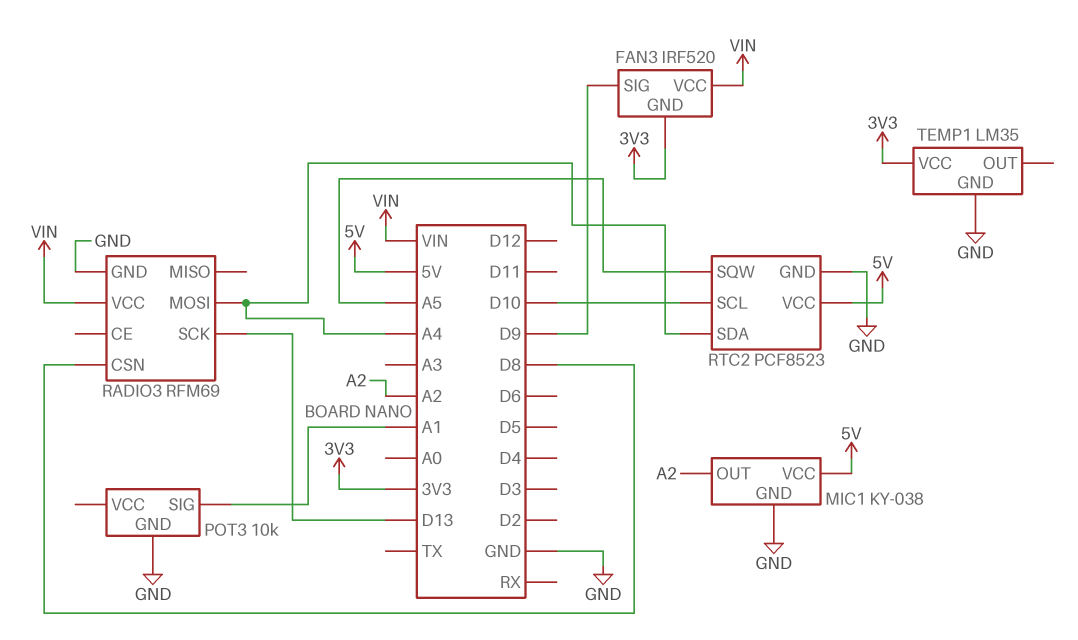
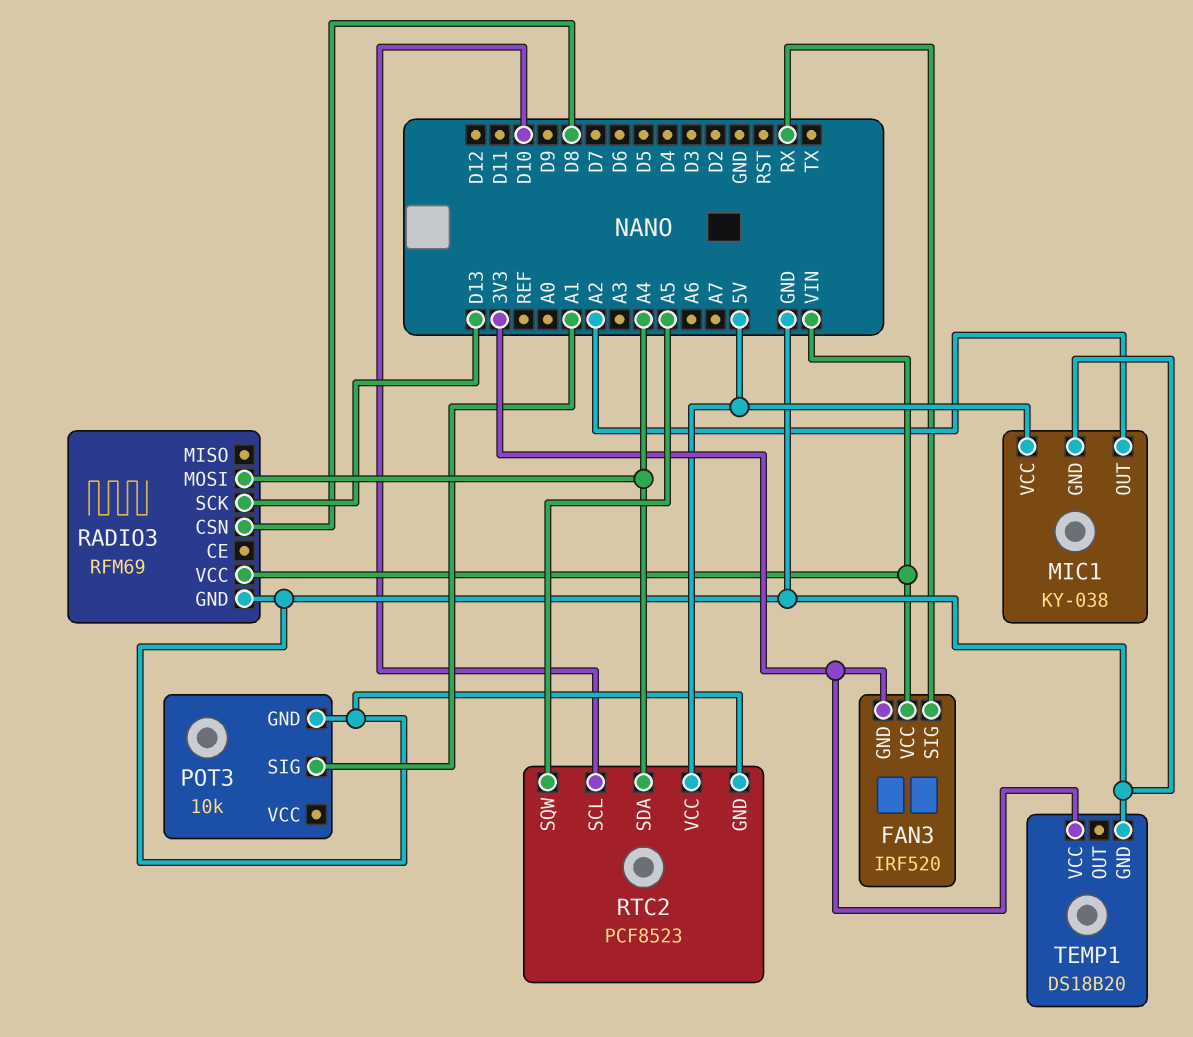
FAN3 pin SIG: D9 -> RX
TEMP1: LM35 -> DS18B20

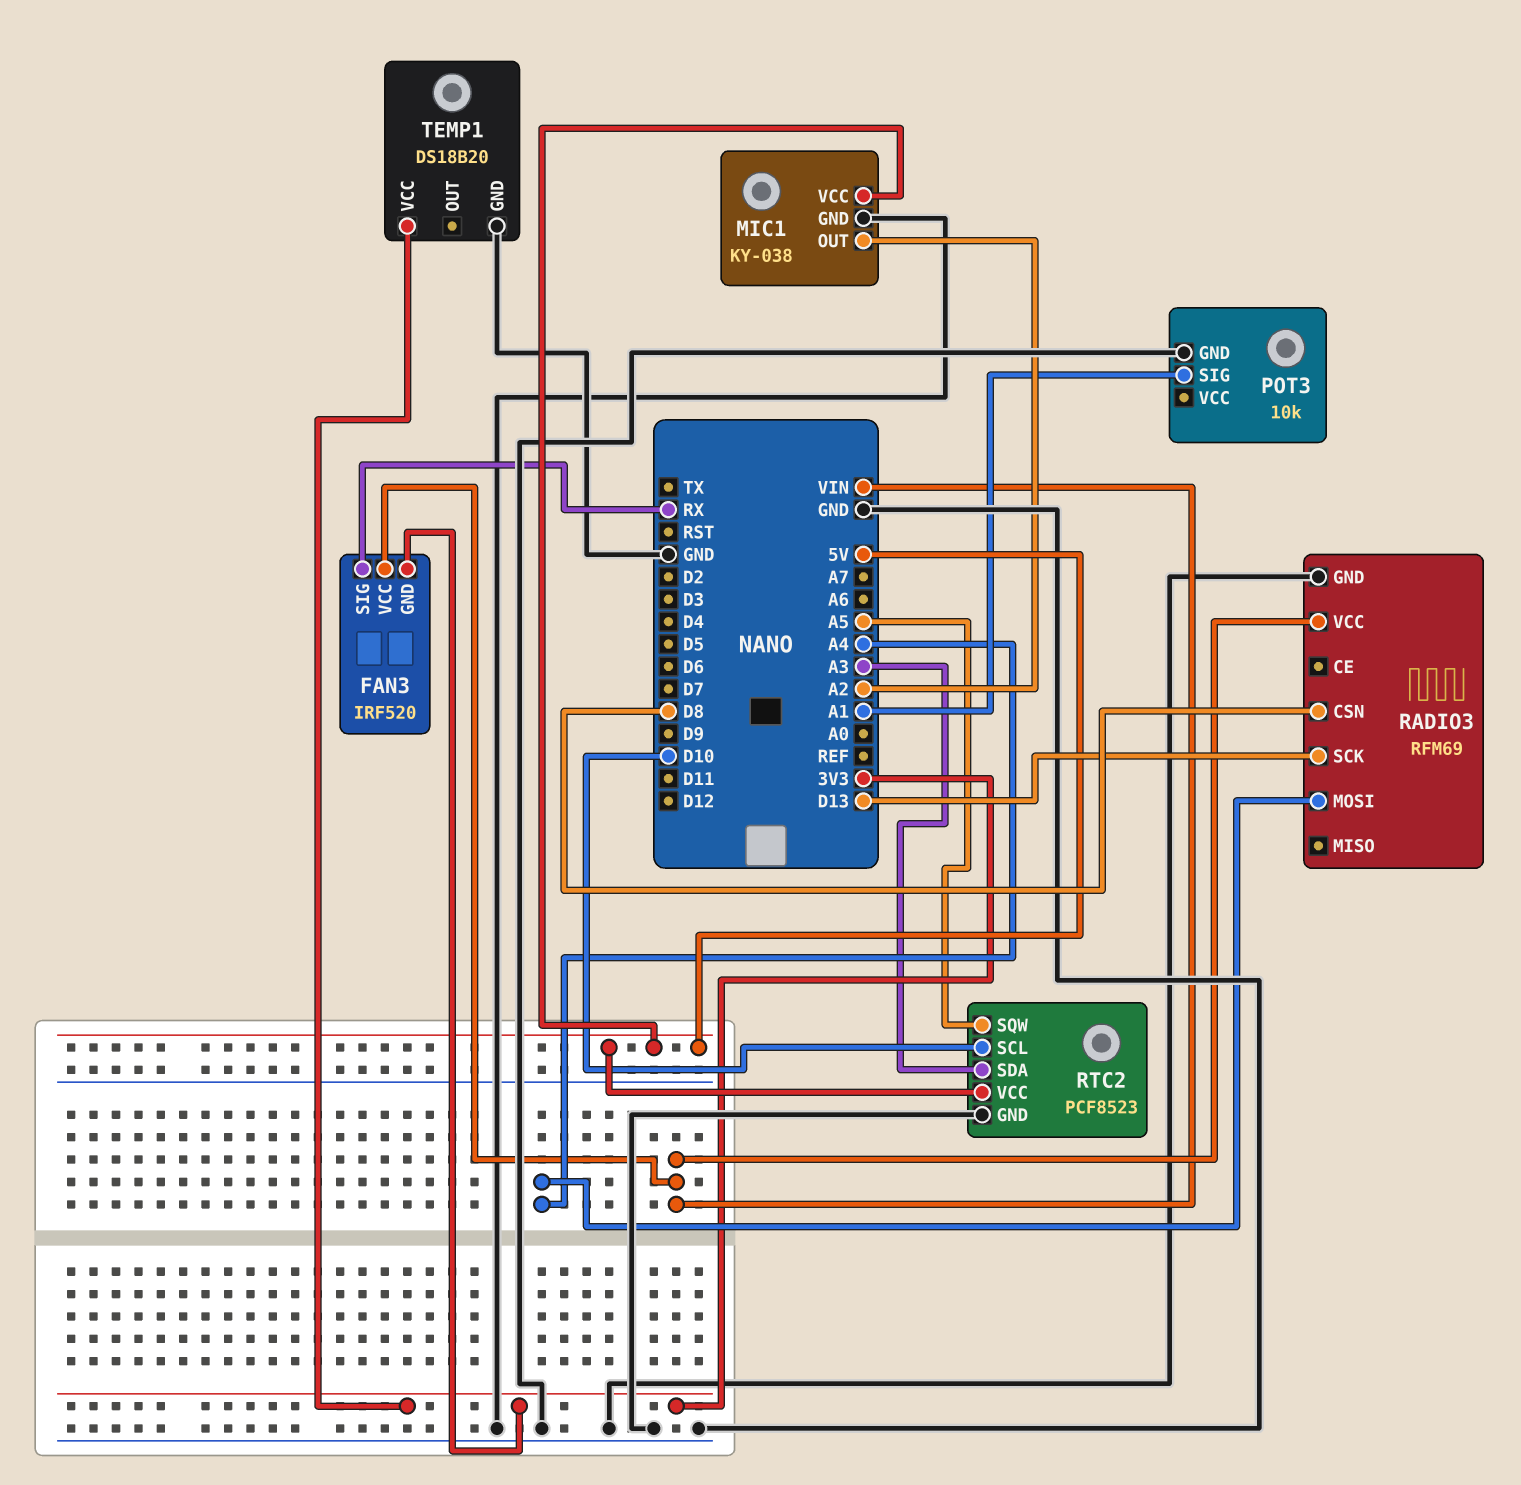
RTC2 pin SDA: A4 -> A3

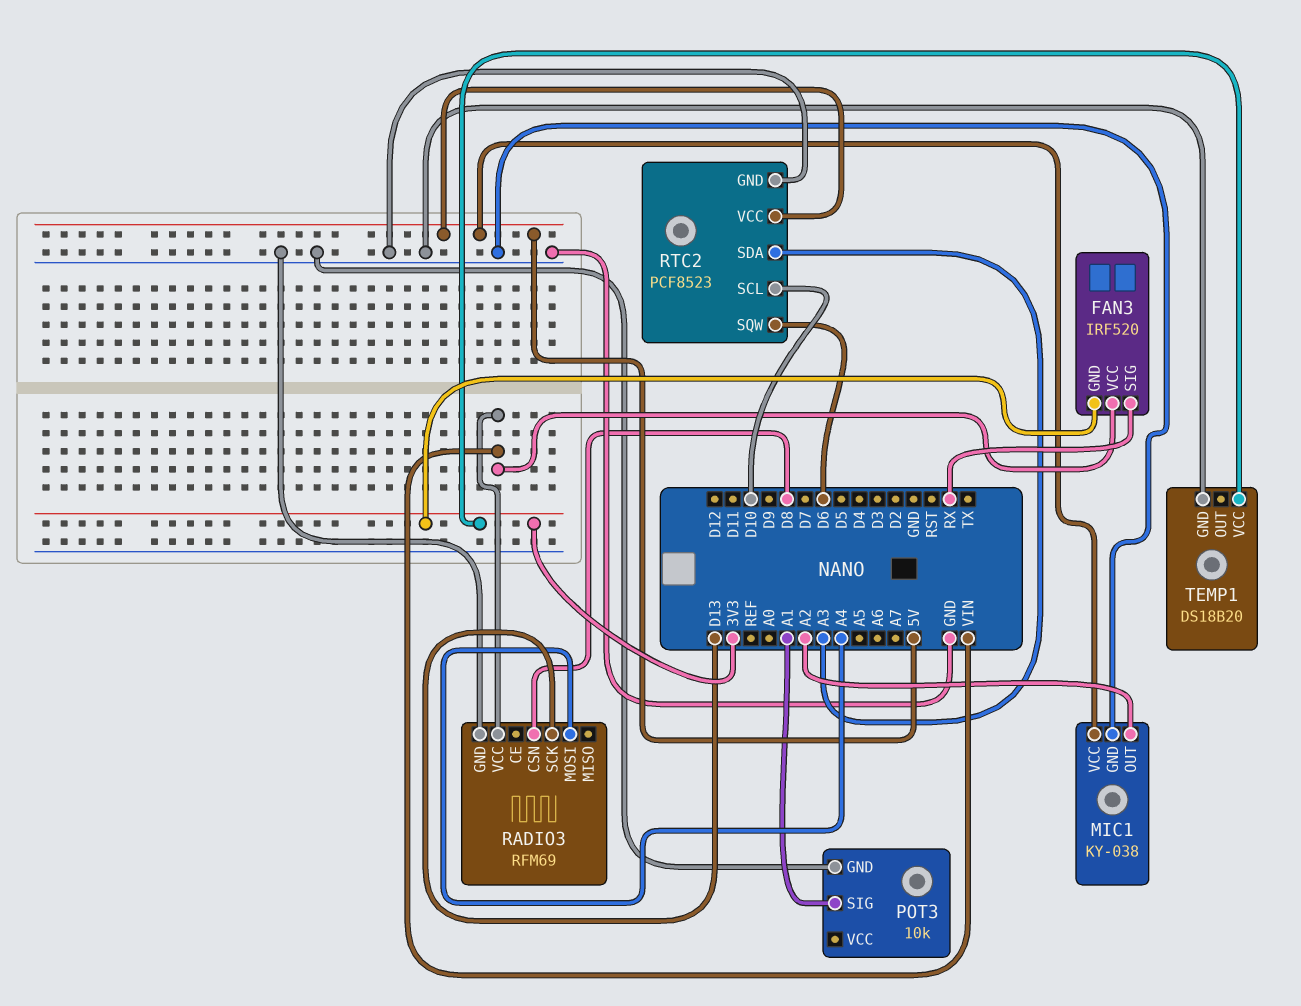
RTC2 pin SQW: A5 -> D6

